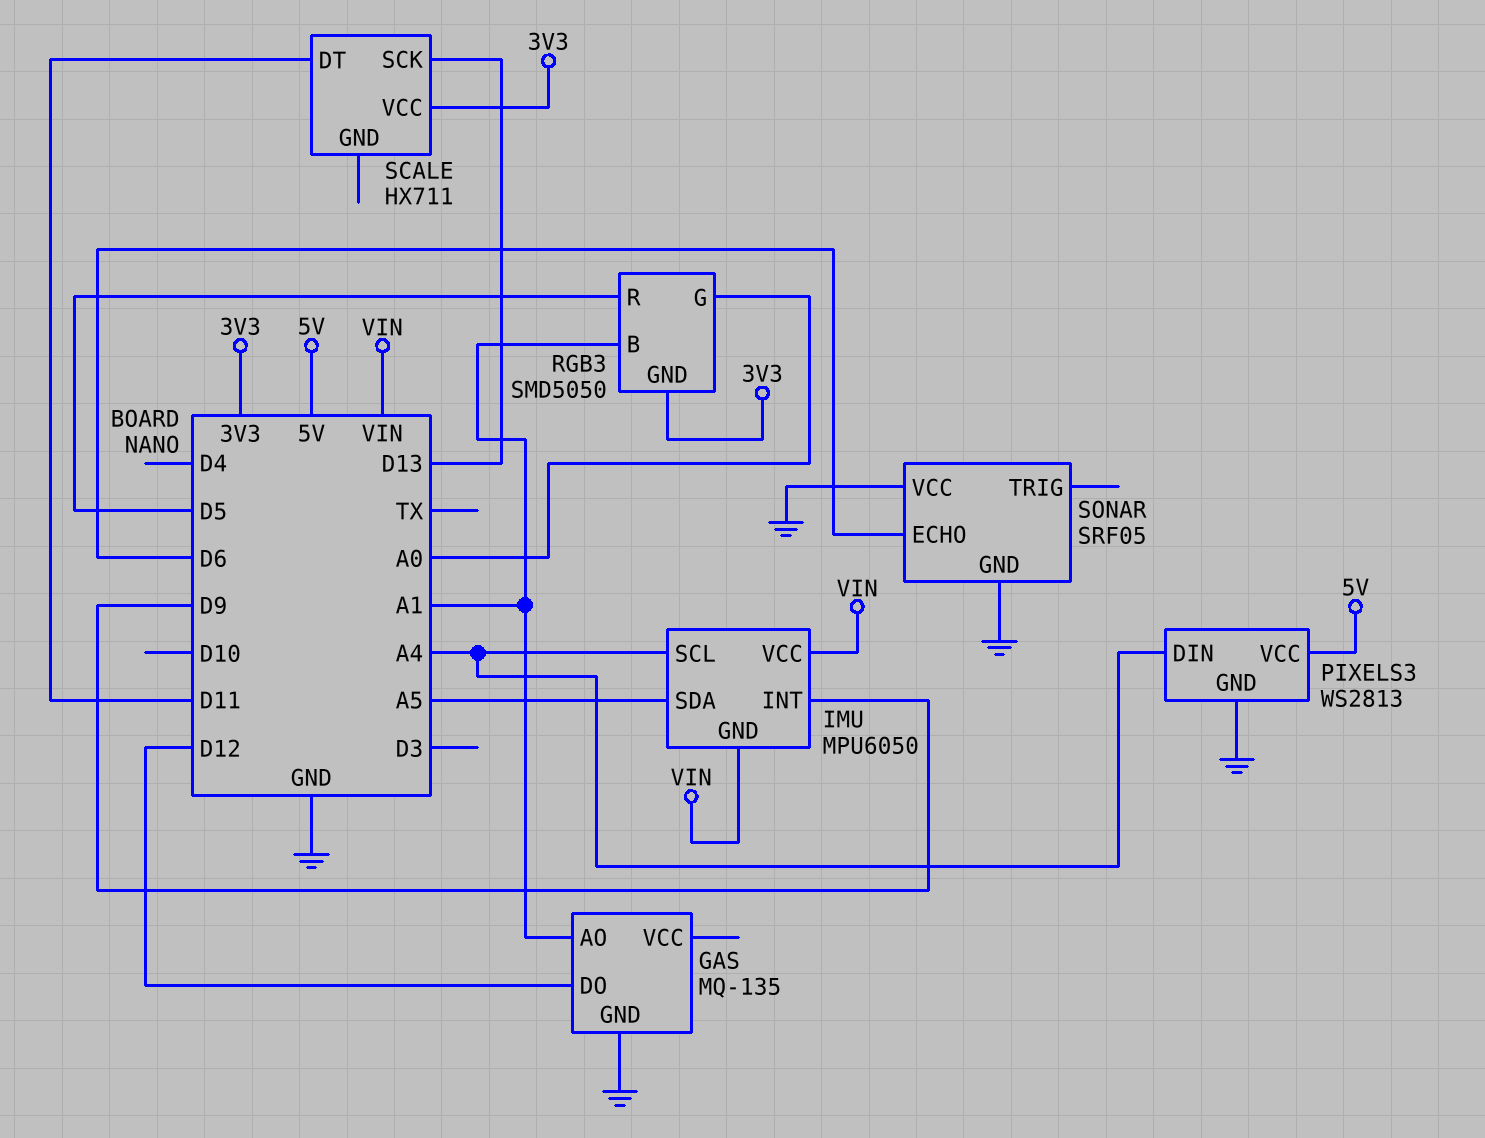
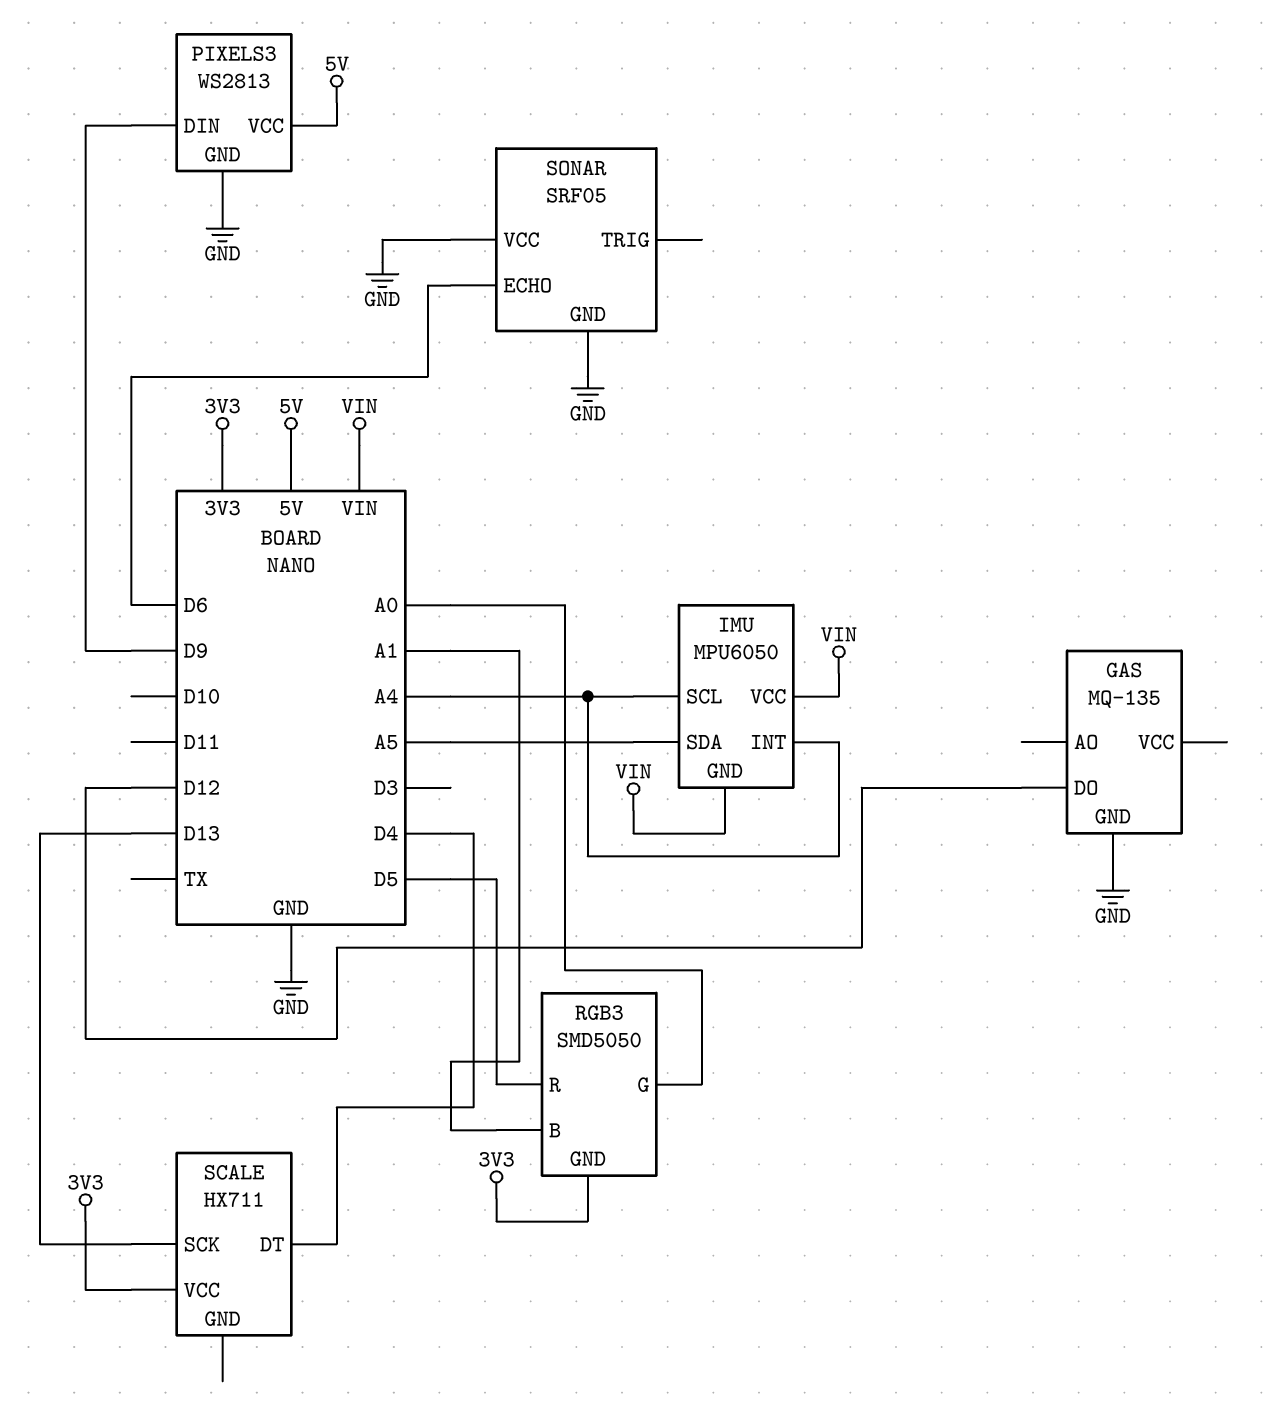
GAS pin AO: A1 -> none
IMU pin INT: D9 -> A4
PIXELS3 pin DIN: A4 -> D9
SCALE pin DT: D11 -> D4

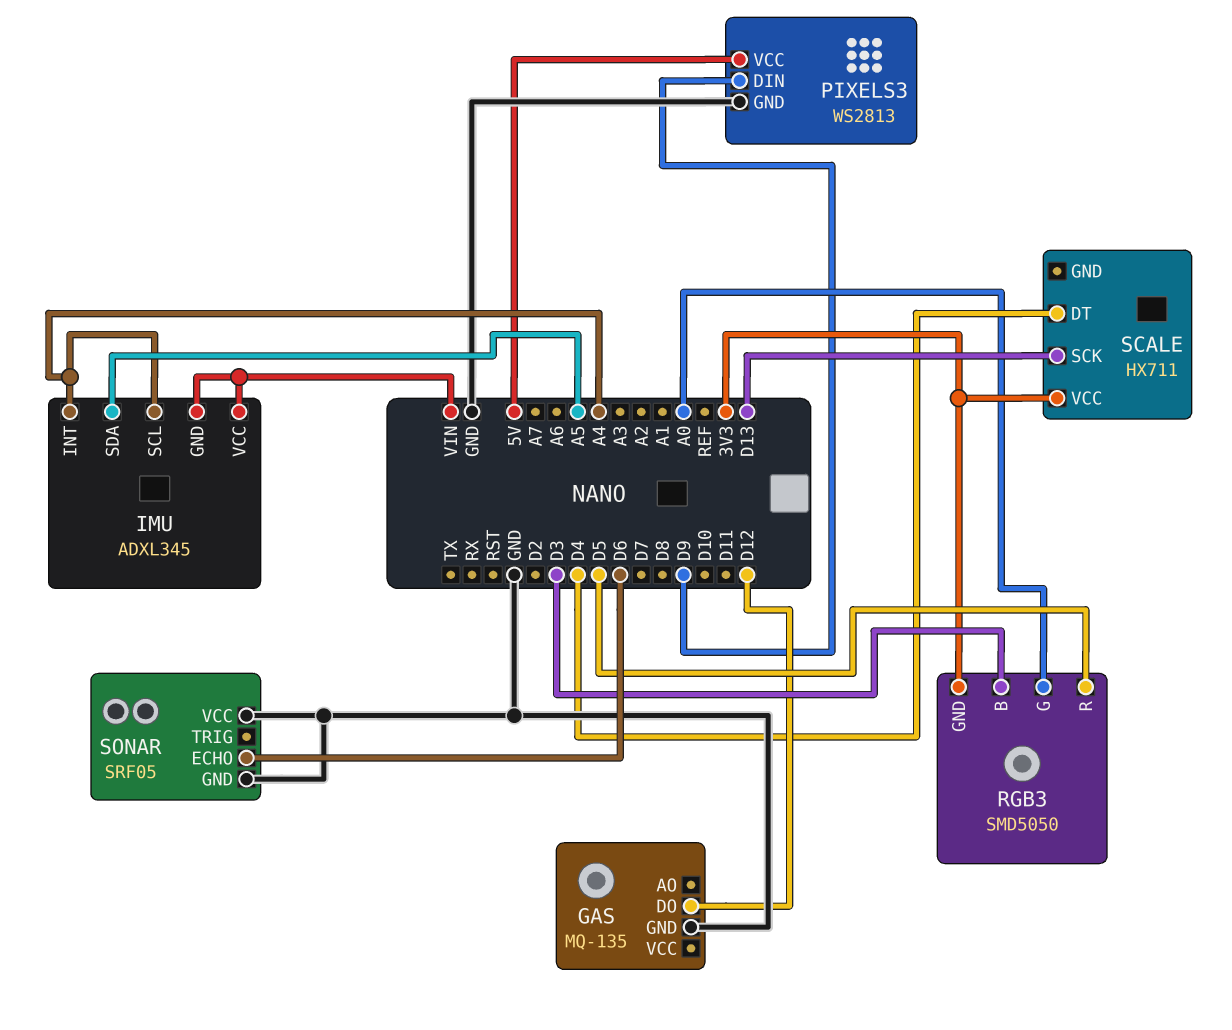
IMU: MPU6050 -> ADXL345
RGB3 pin B: A1 -> D3

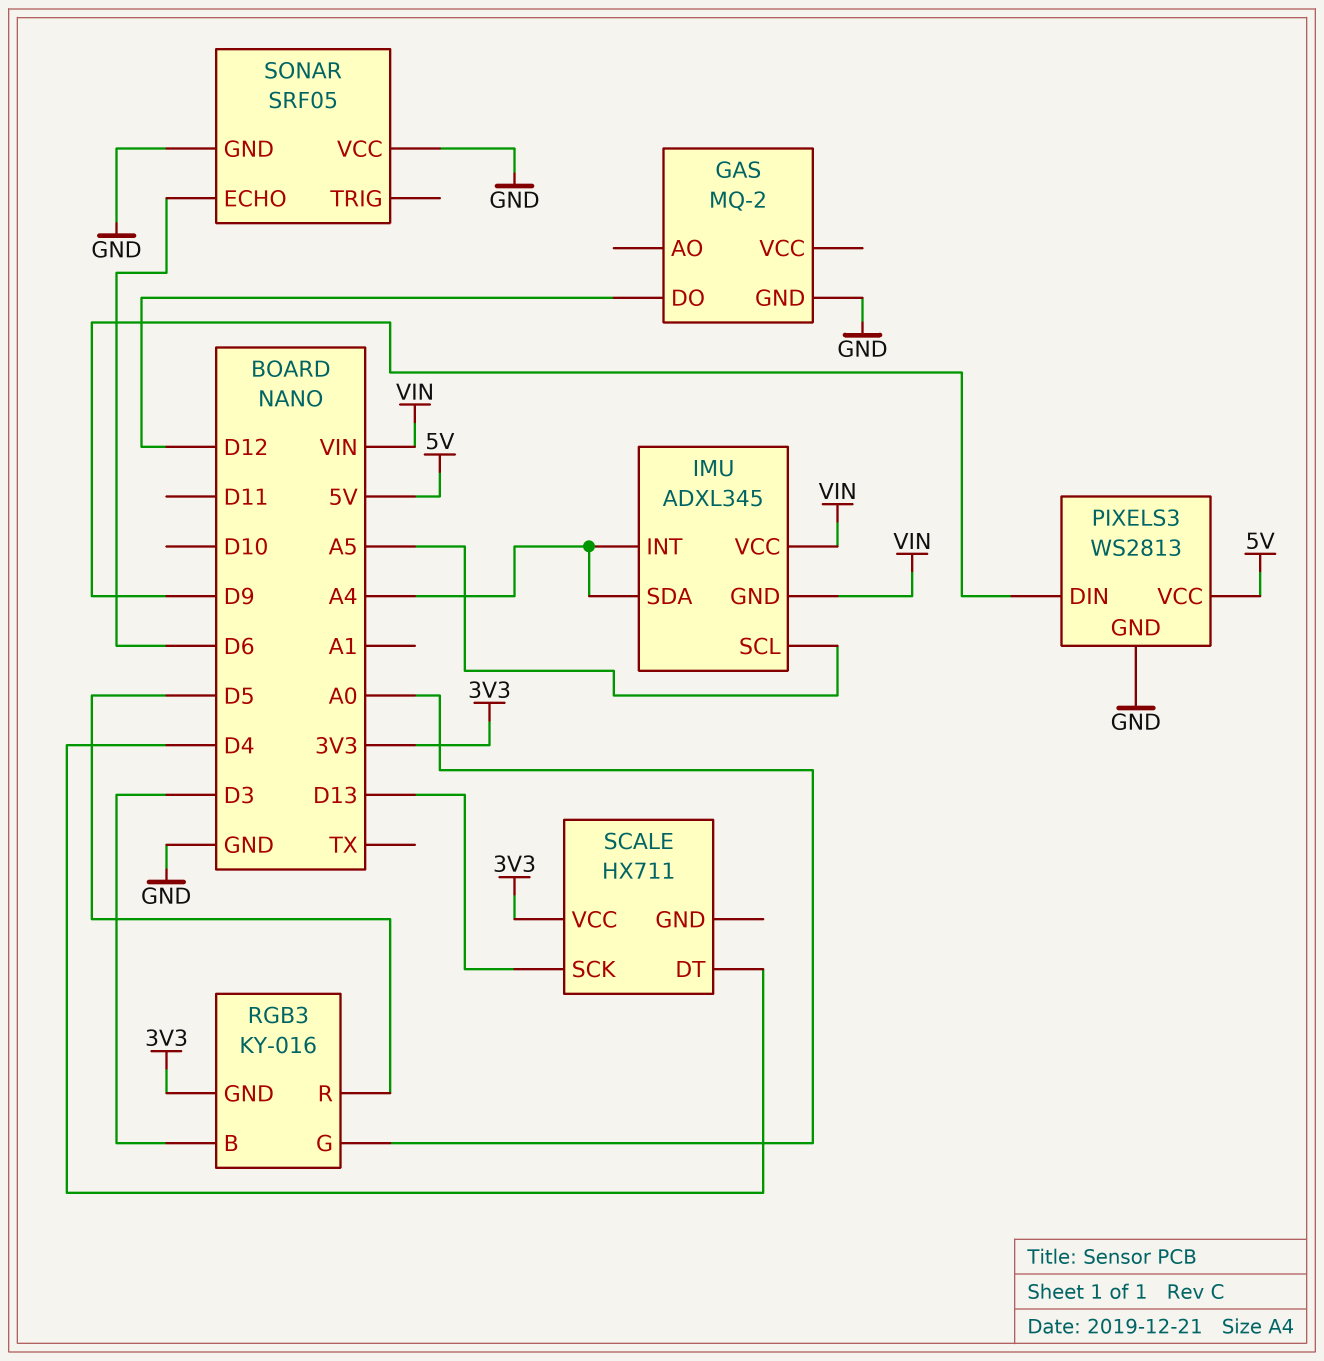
GAS: MQ-135 -> MQ-2
IMU pin SCL: A4 -> A5
IMU pin SDA: A5 -> A4
RGB3: SMD5050 -> KY-016

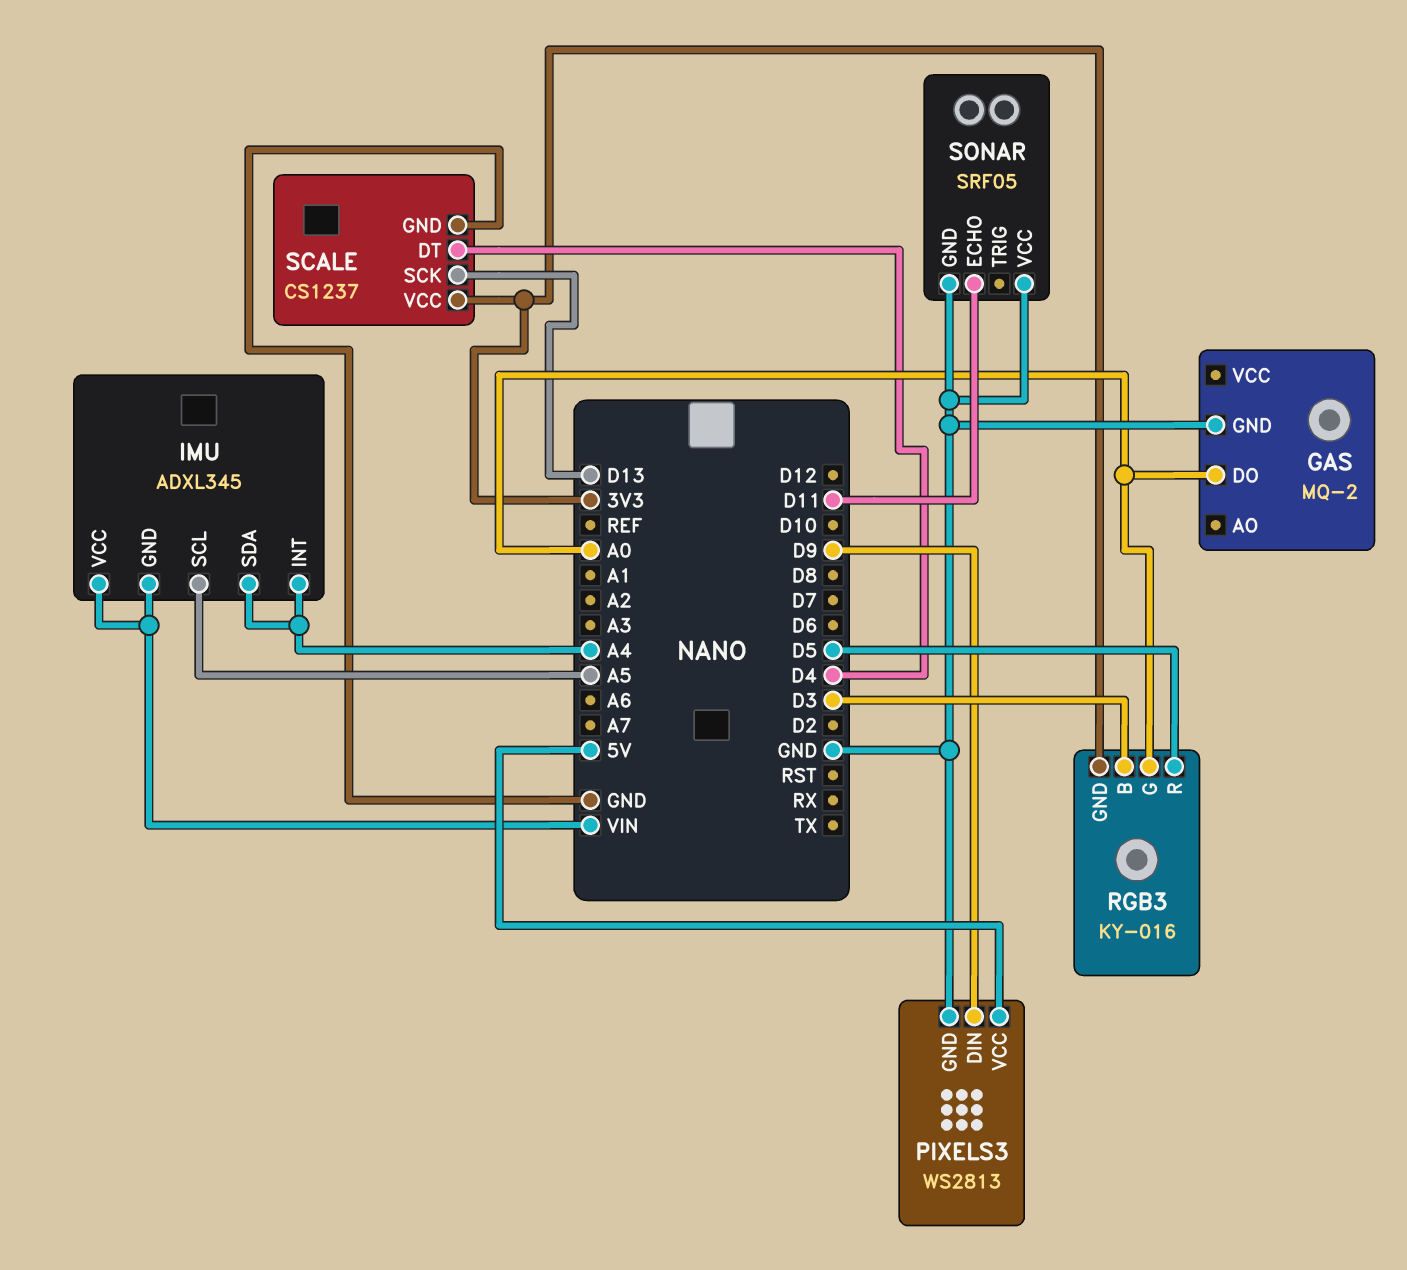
GAS pin DO: D12 -> A0
SCALE: HX711 -> CS1237
SCALE pin GND: none -> GND
SONAR pin ECHO: D6 -> D11

